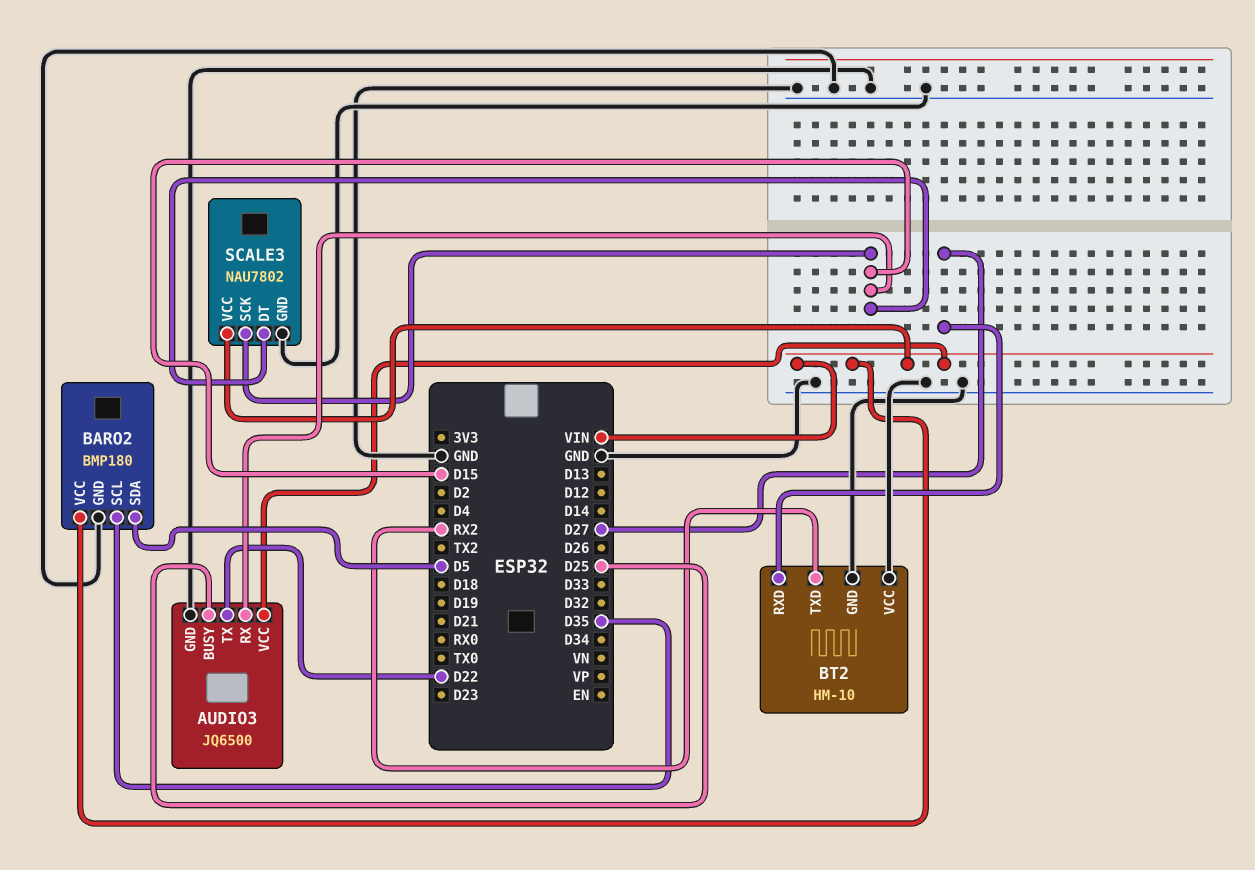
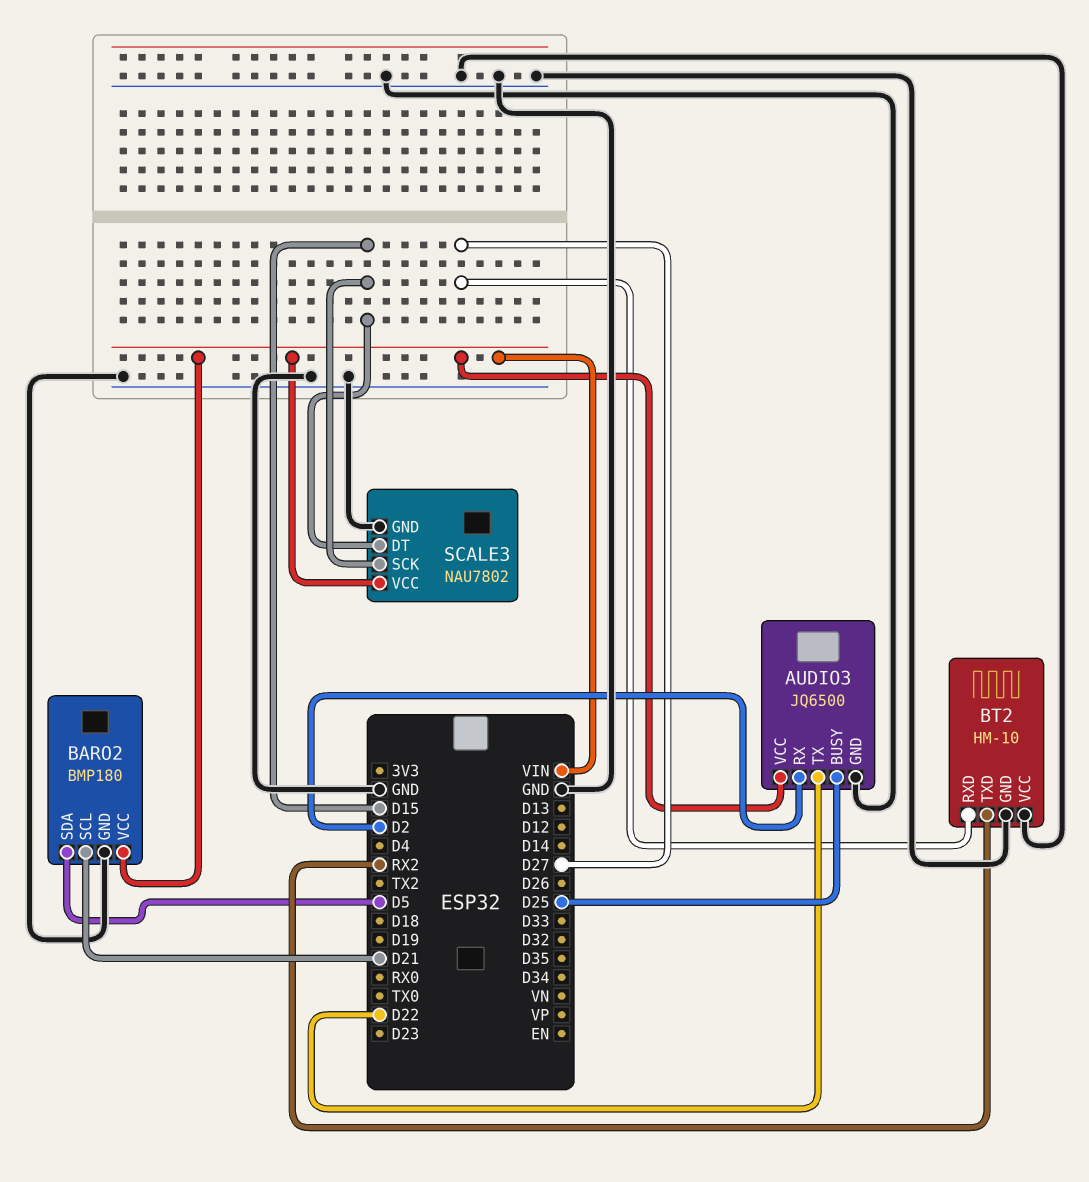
AUDIO3 pin RX: D15 -> D2
BARO2 pin SCL: D35 -> D21

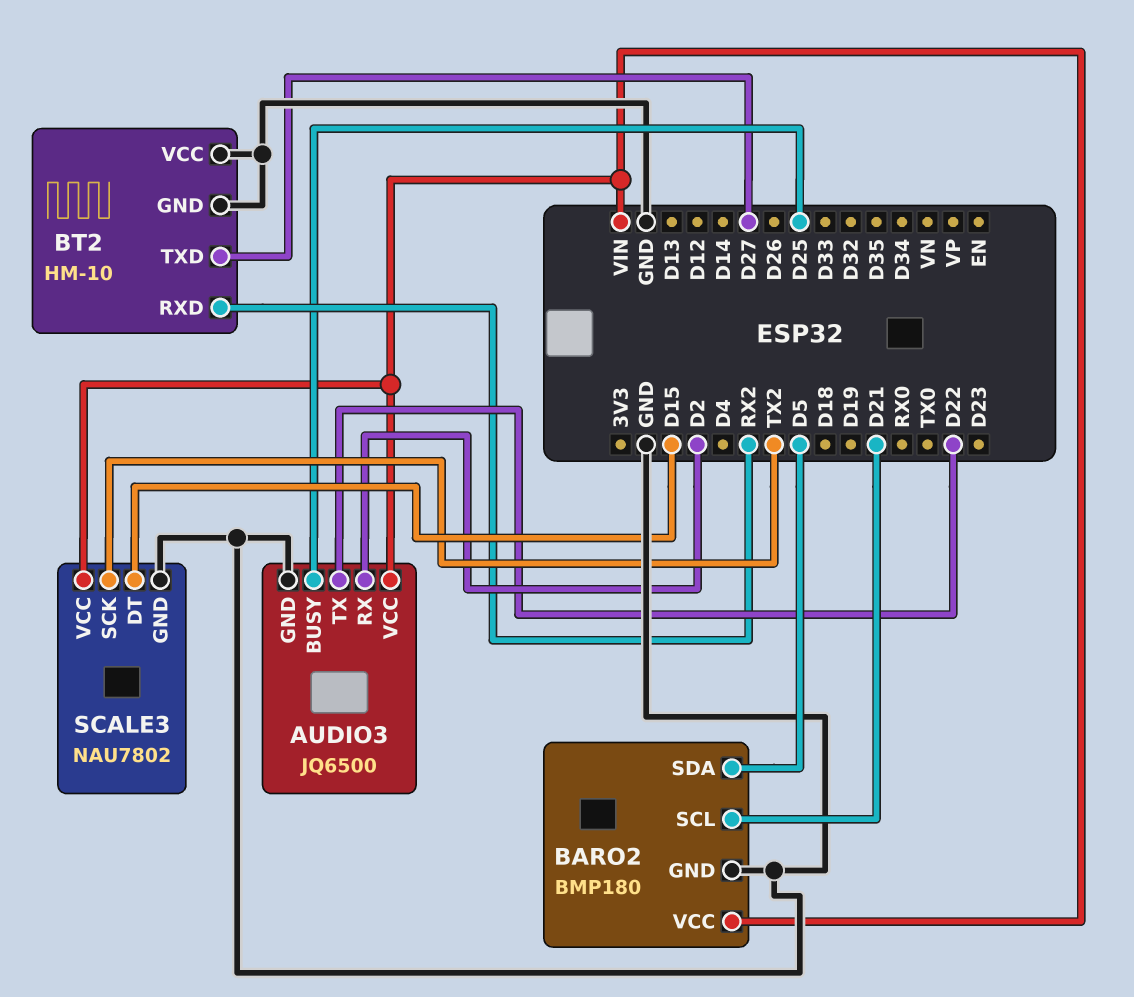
BT2 pin RXD: D27 -> RX2
BT2 pin TXD: RX2 -> D27
SCALE3 pin SCK: D15 -> TX2

